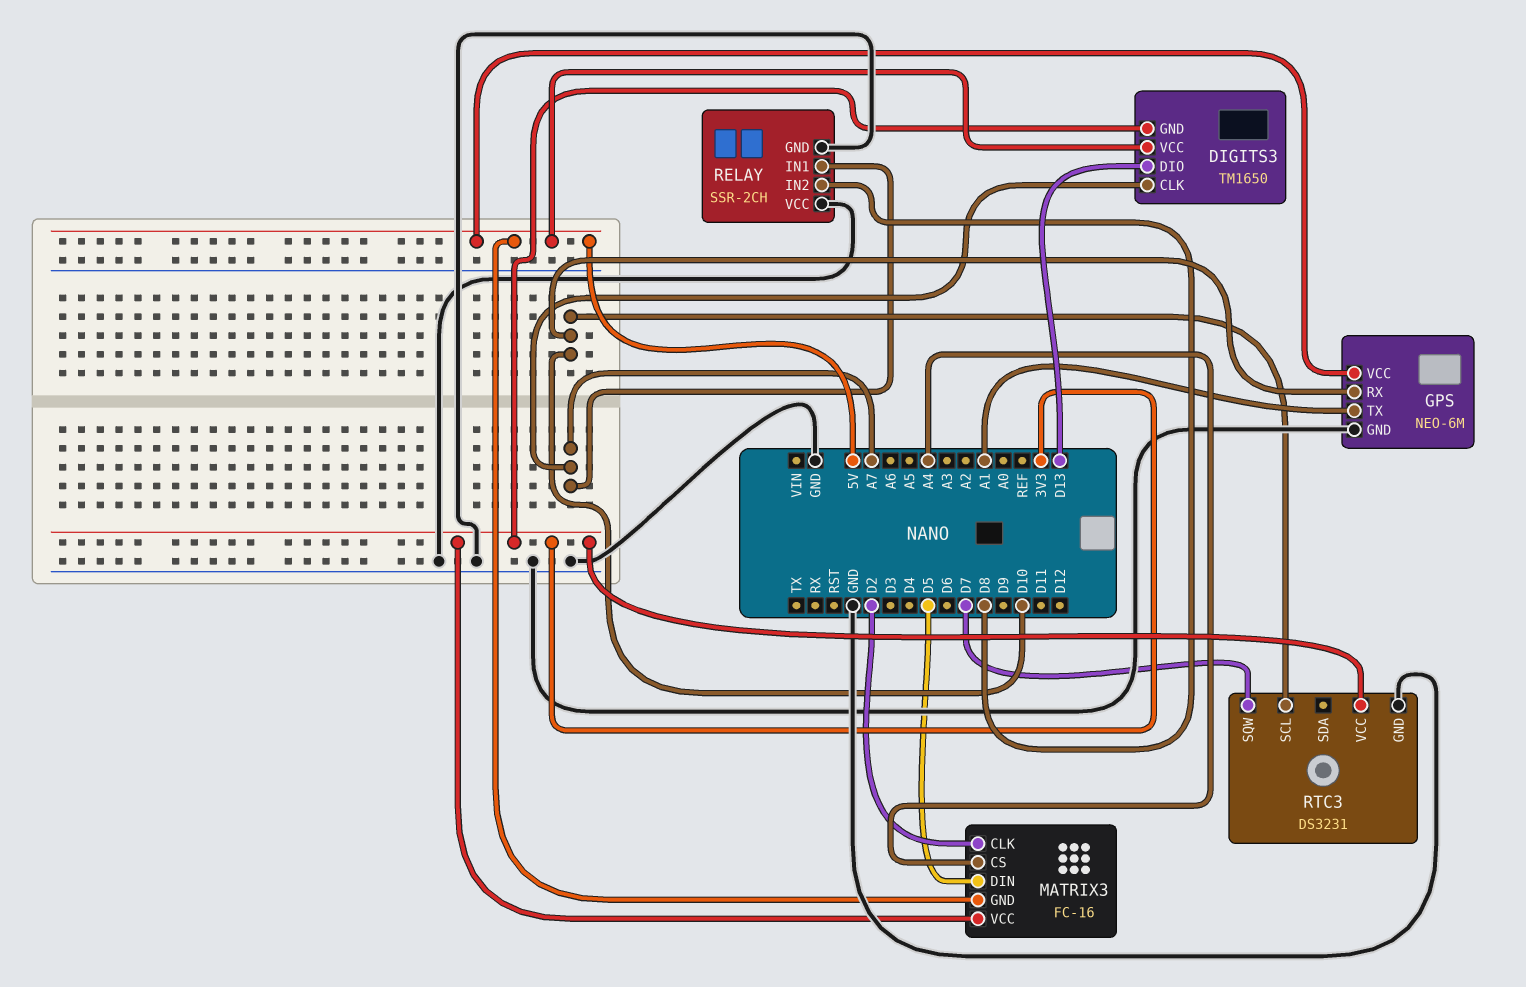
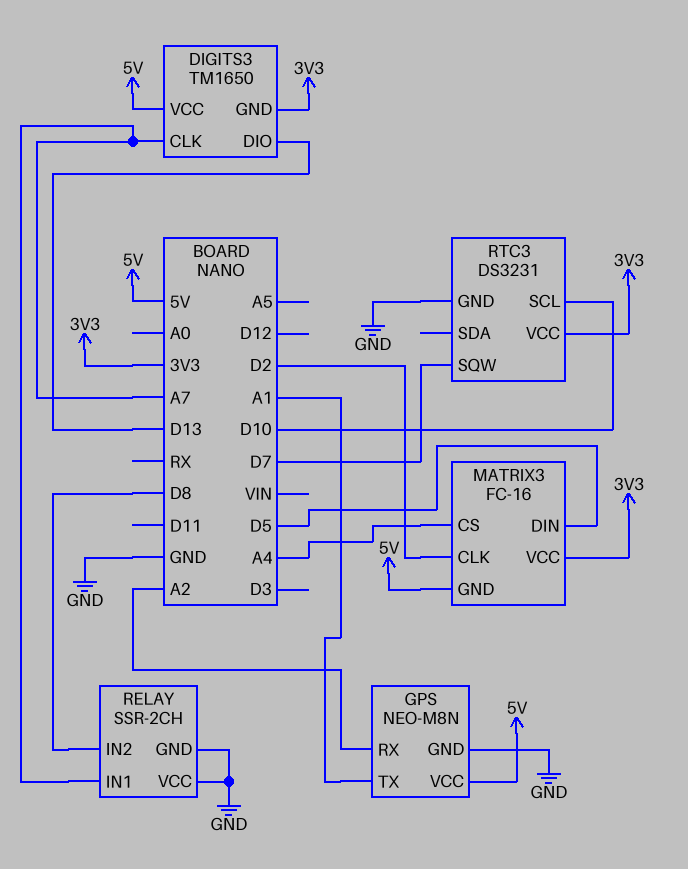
GPS: NEO-6M -> NEO-M8N
GPS pin RX: D10 -> A2

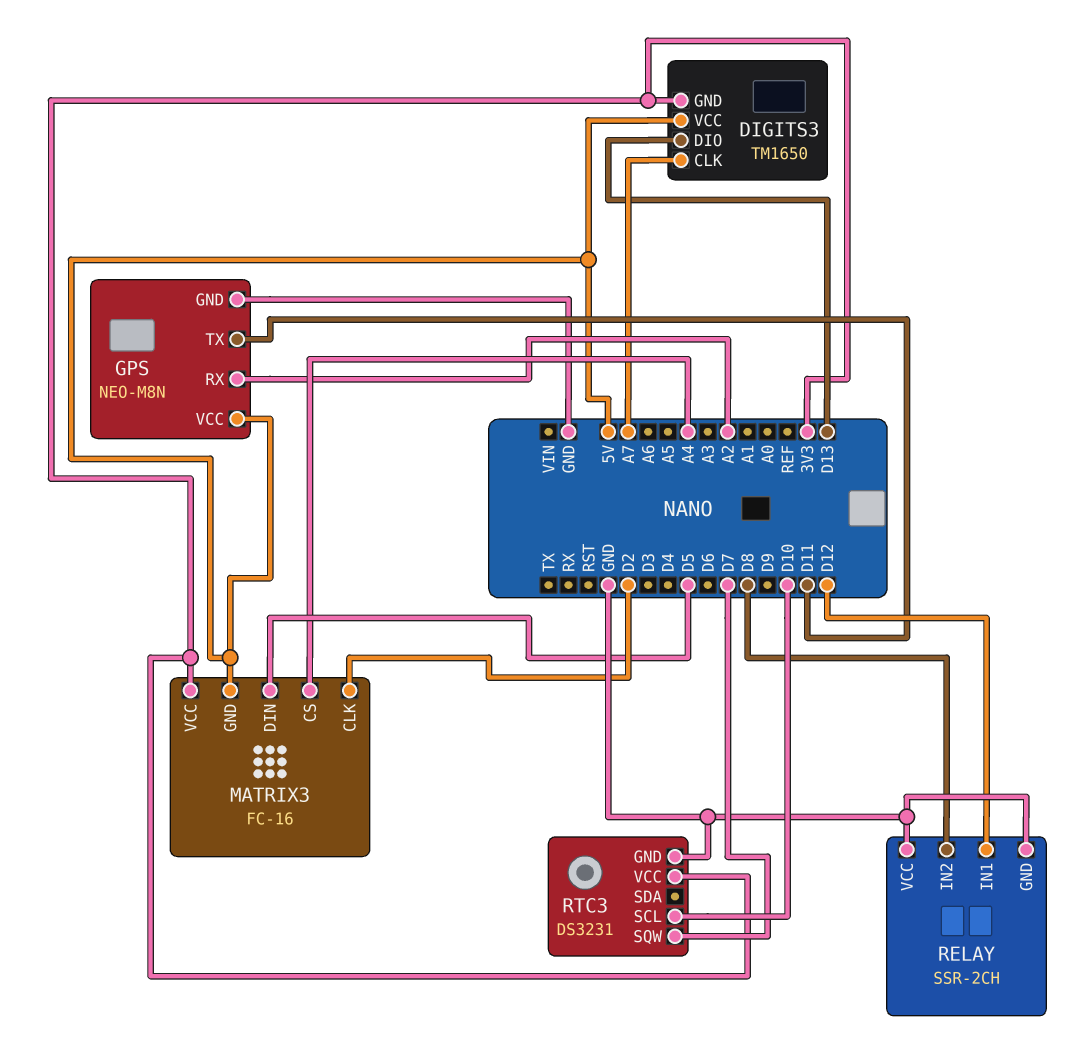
GPS pin TX: A1 -> D11
RELAY pin IN1: A7 -> D12

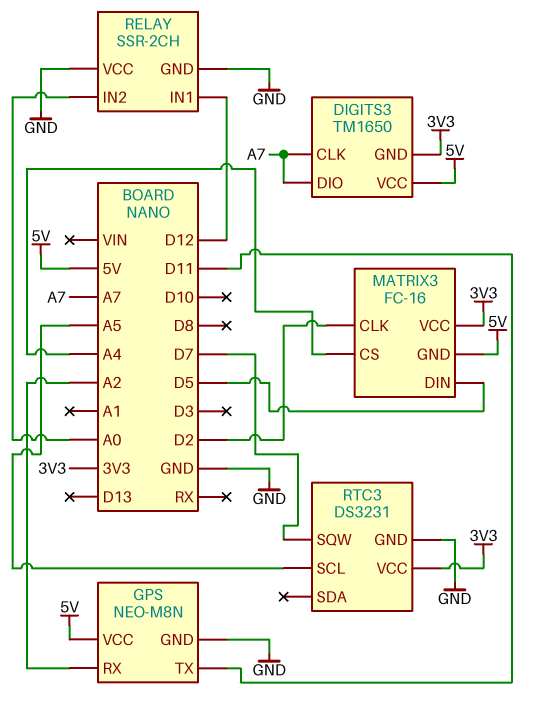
DIGITS3 pin DIO: D13 -> A7
RELAY pin IN2: D8 -> A0
RTC3 pin SCL: D10 -> A5

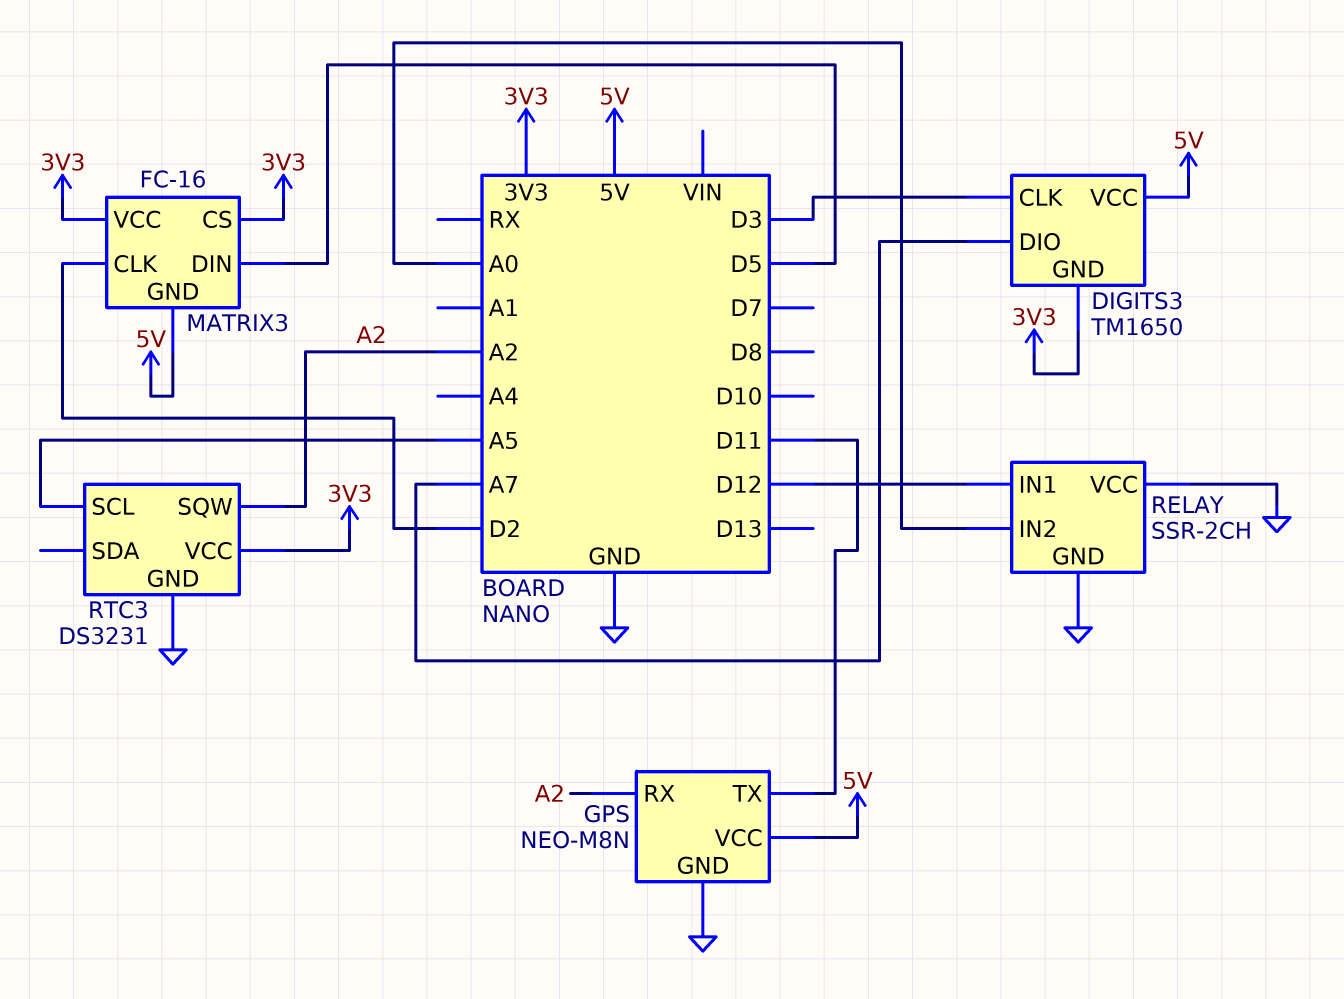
DIGITS3 pin CLK: A7 -> D3
MATRIX3 pin CS: A4 -> 3V3
RTC3 pin SQW: D7 -> A2

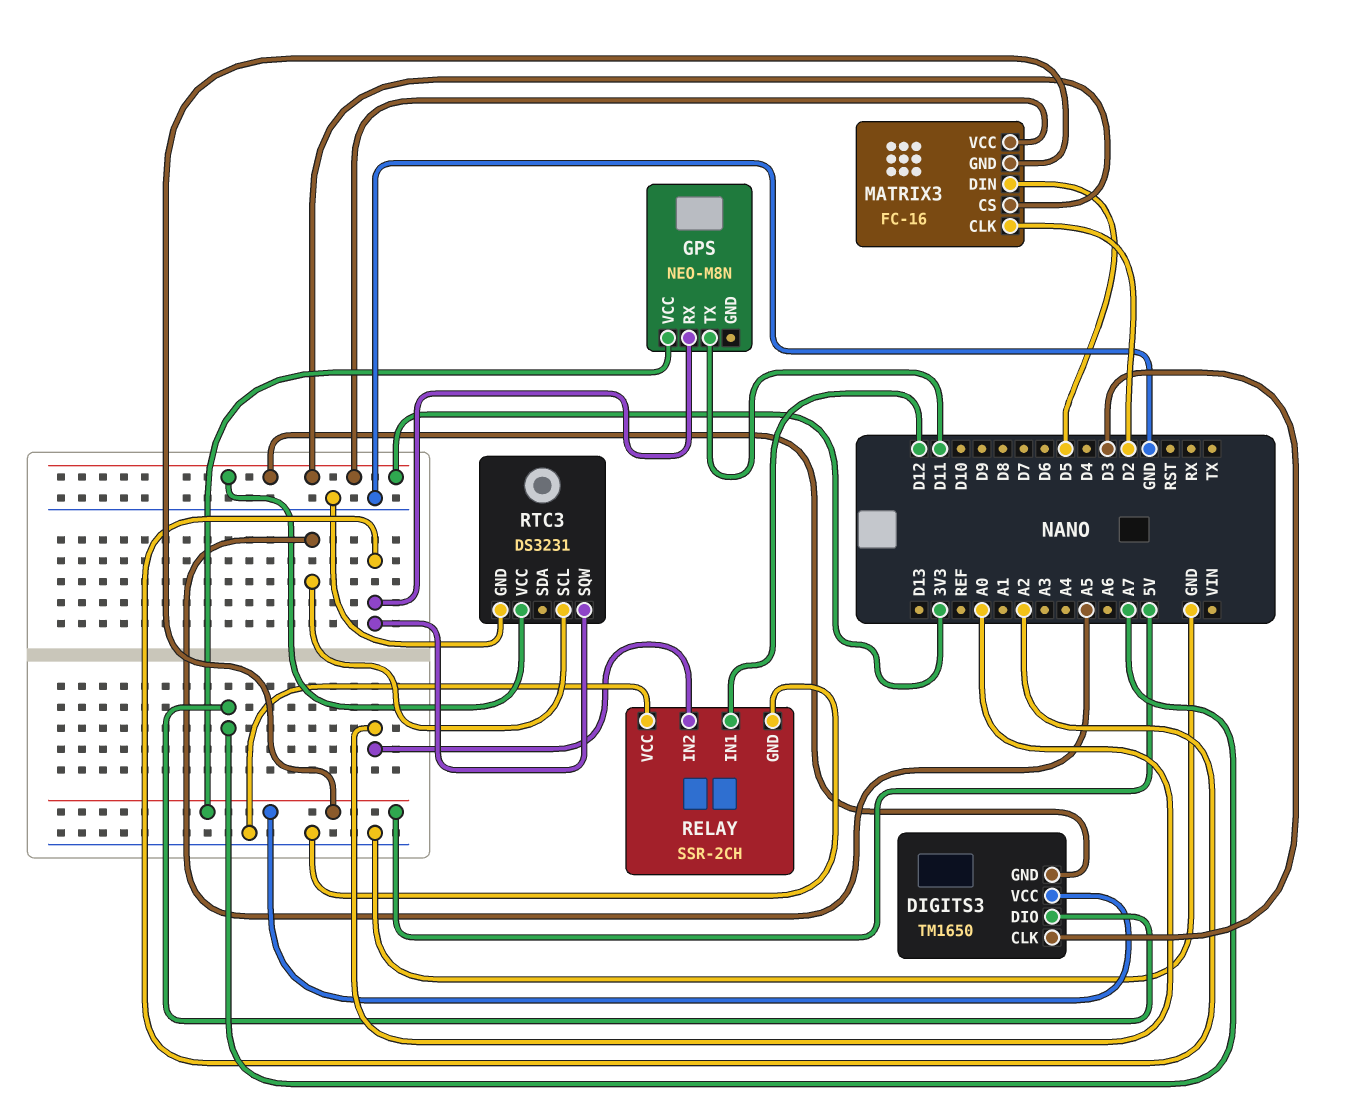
GPS pin GND: GND -> none

